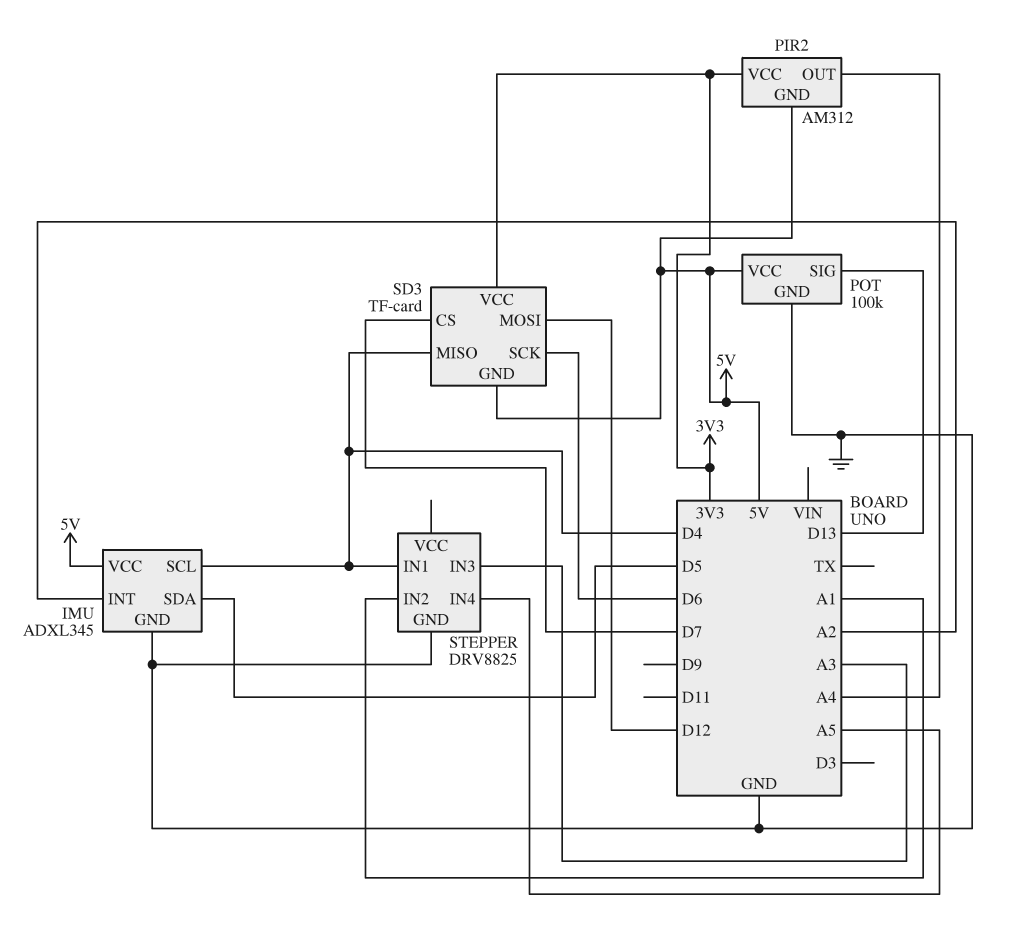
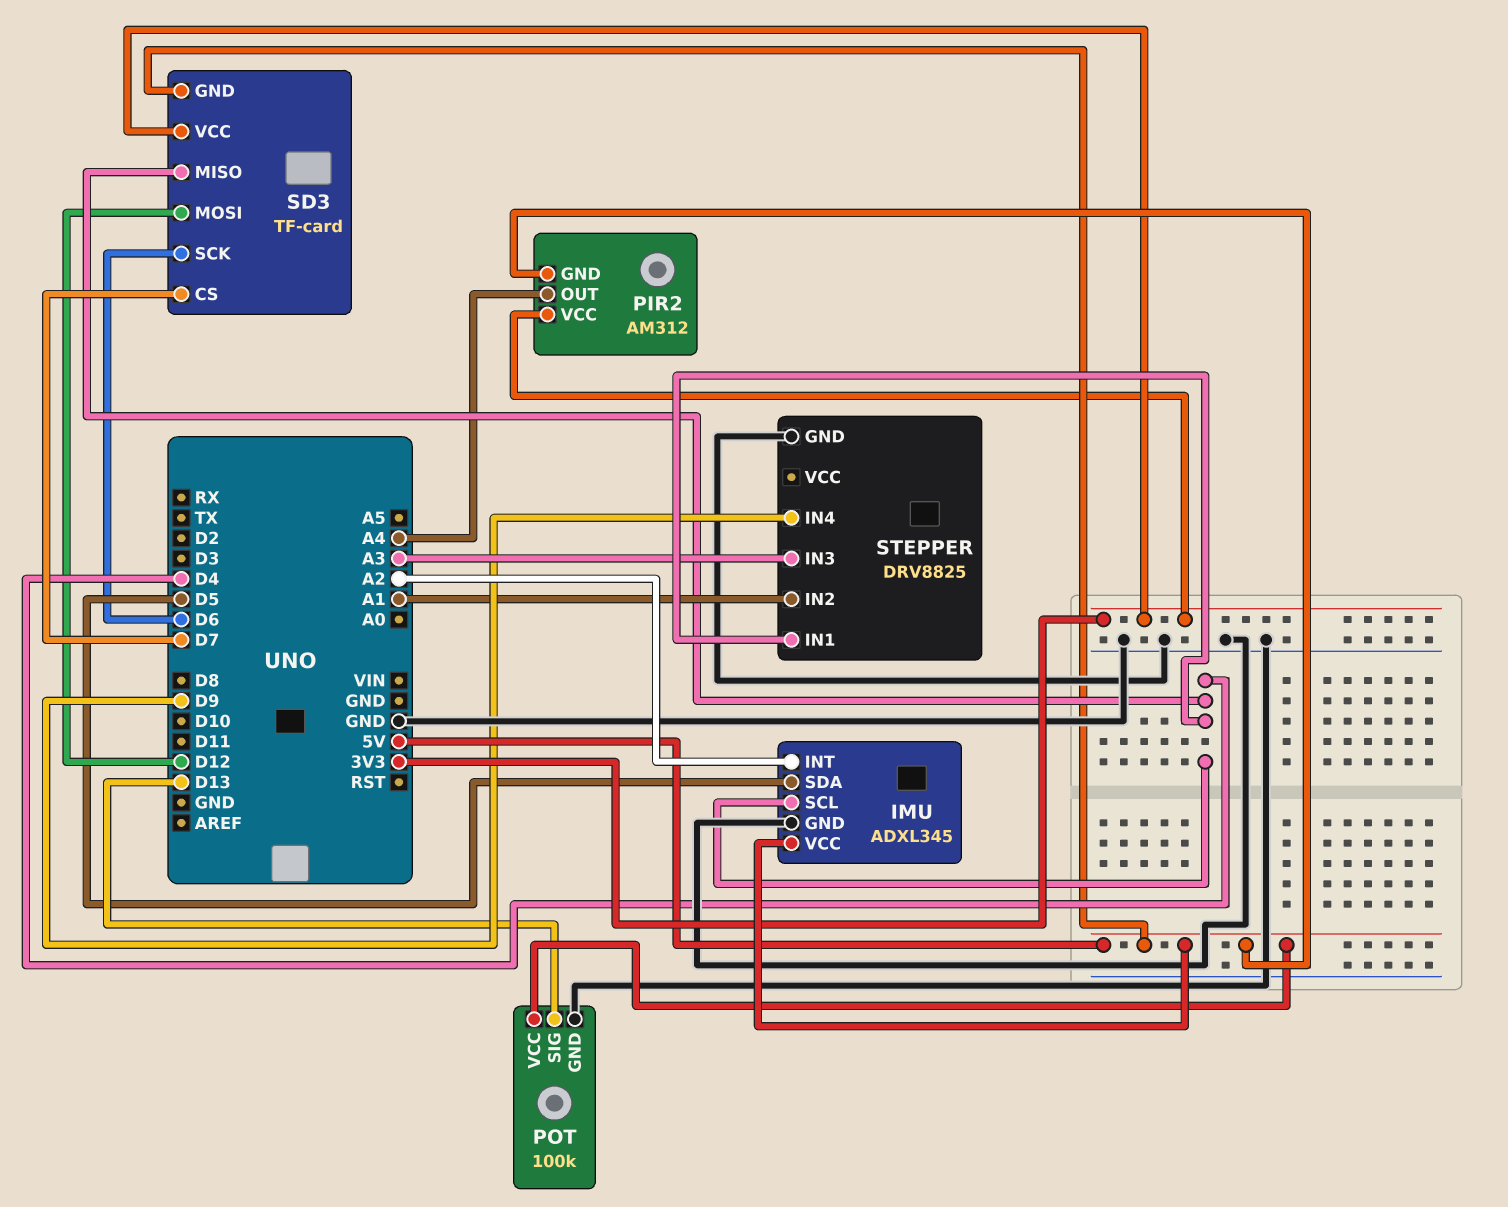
STEPPER pin IN4: A5 -> D9

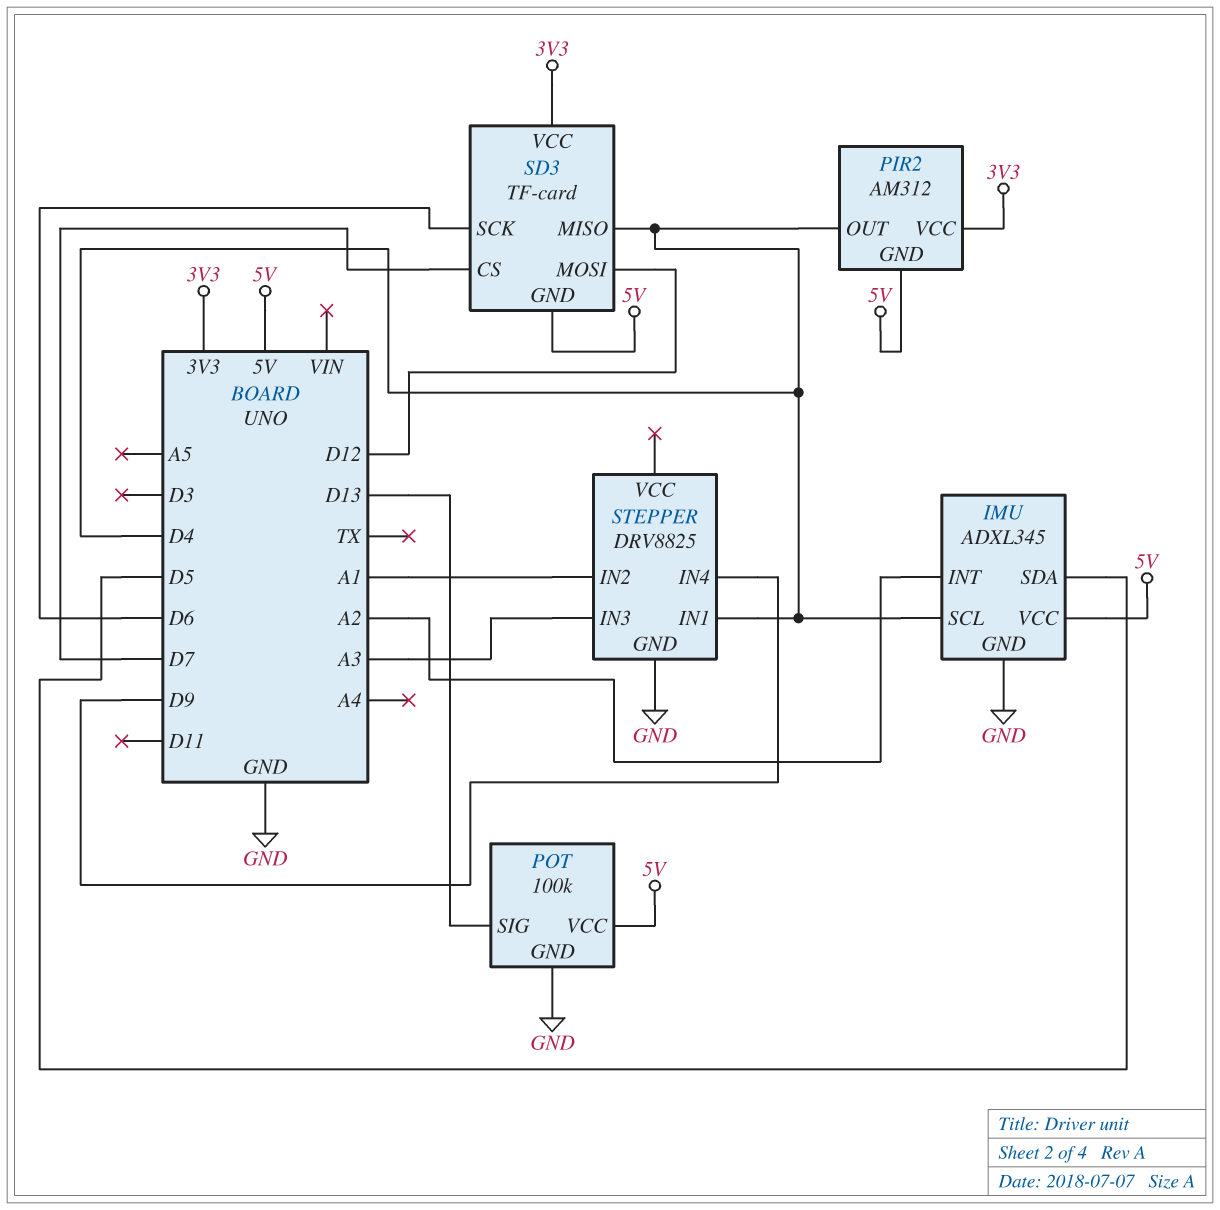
PIR2 pin OUT: A4 -> D4

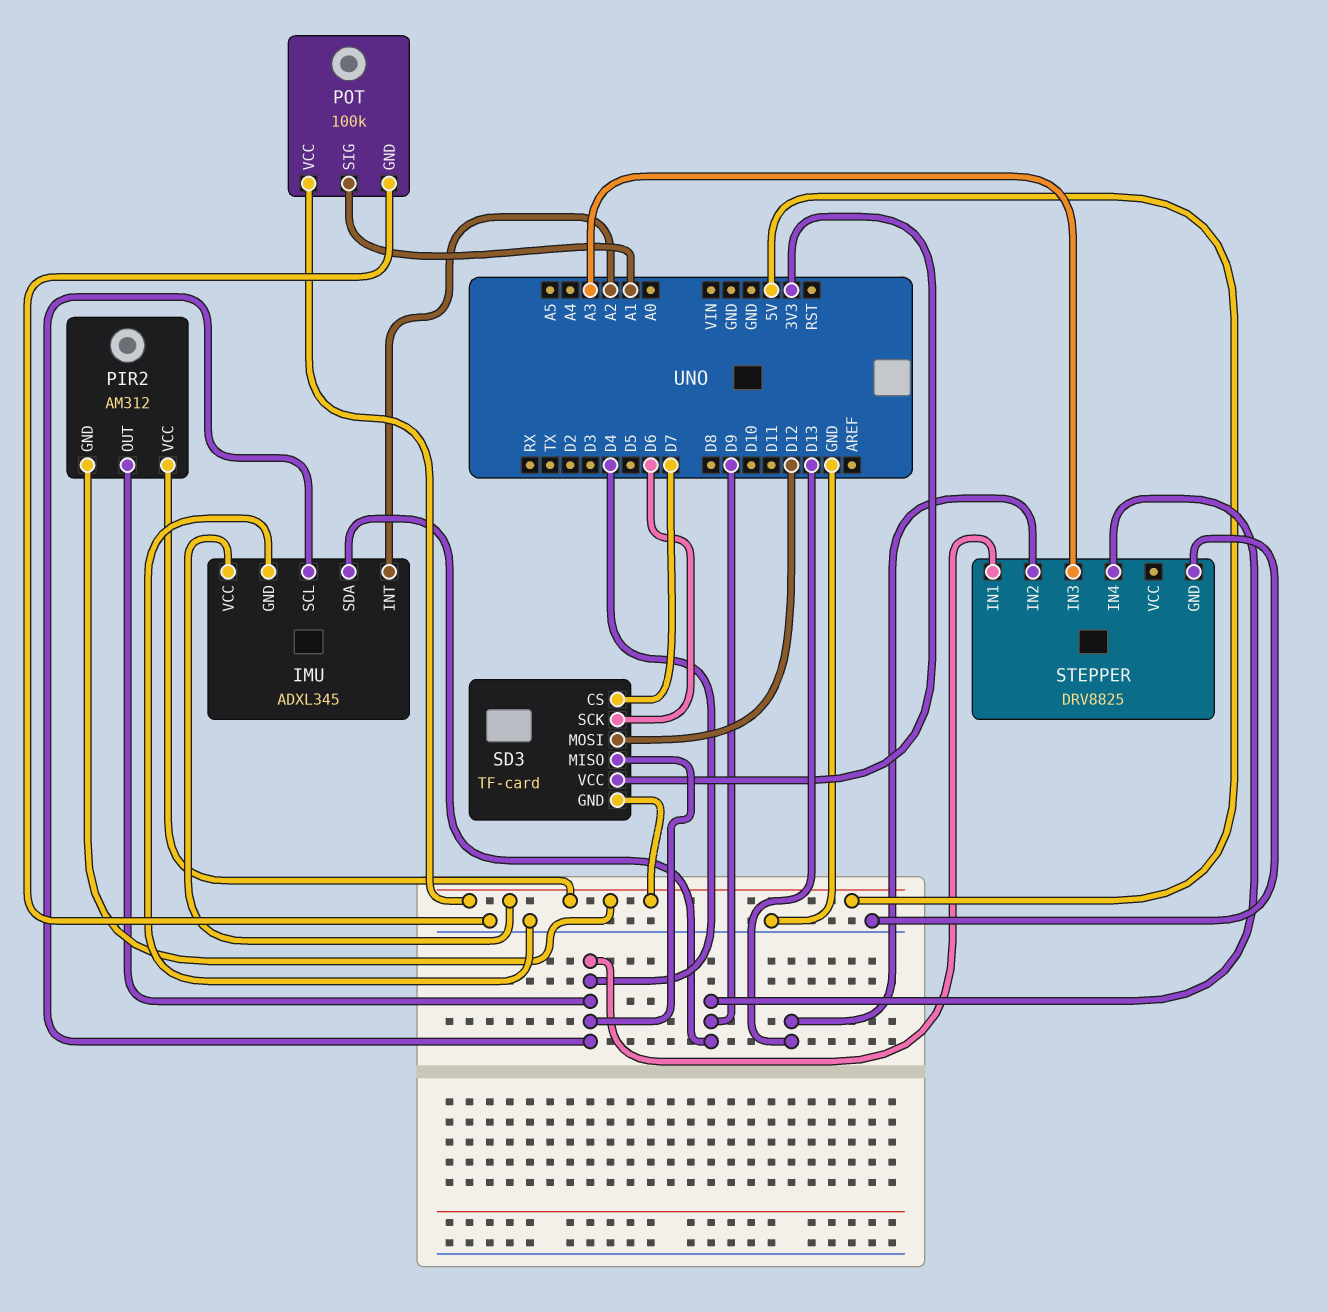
IMU pin SDA: D5 -> D9
PIR2 pin VCC: 3V3 -> 5V
POT pin SIG: D13 -> A1
STEPPER pin IN2: A1 -> D13

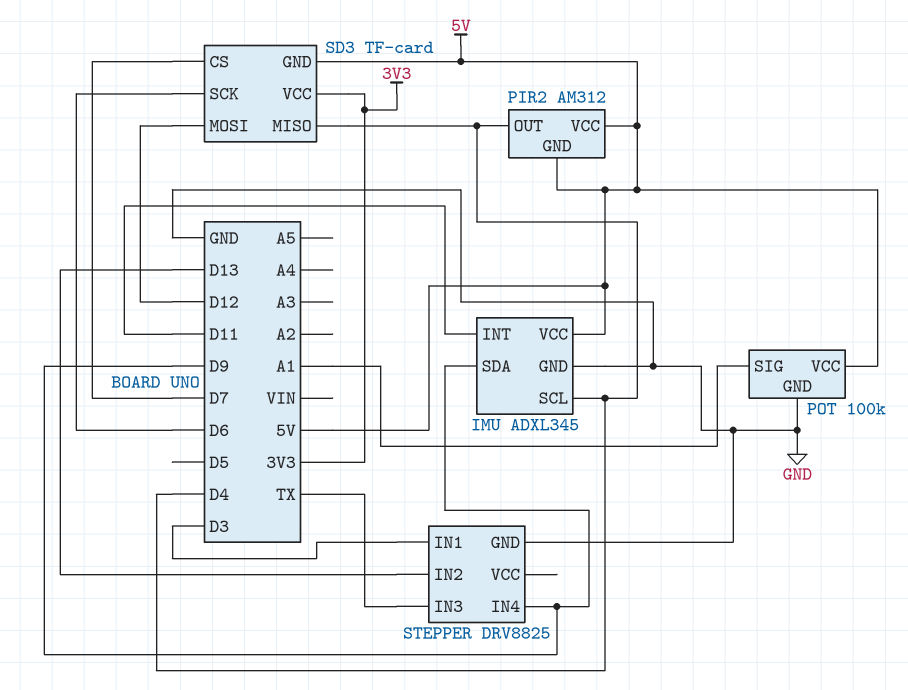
IMU pin INT: A2 -> D11
STEPPER pin IN1: D4 -> D3
STEPPER pin IN3: A3 -> TX

